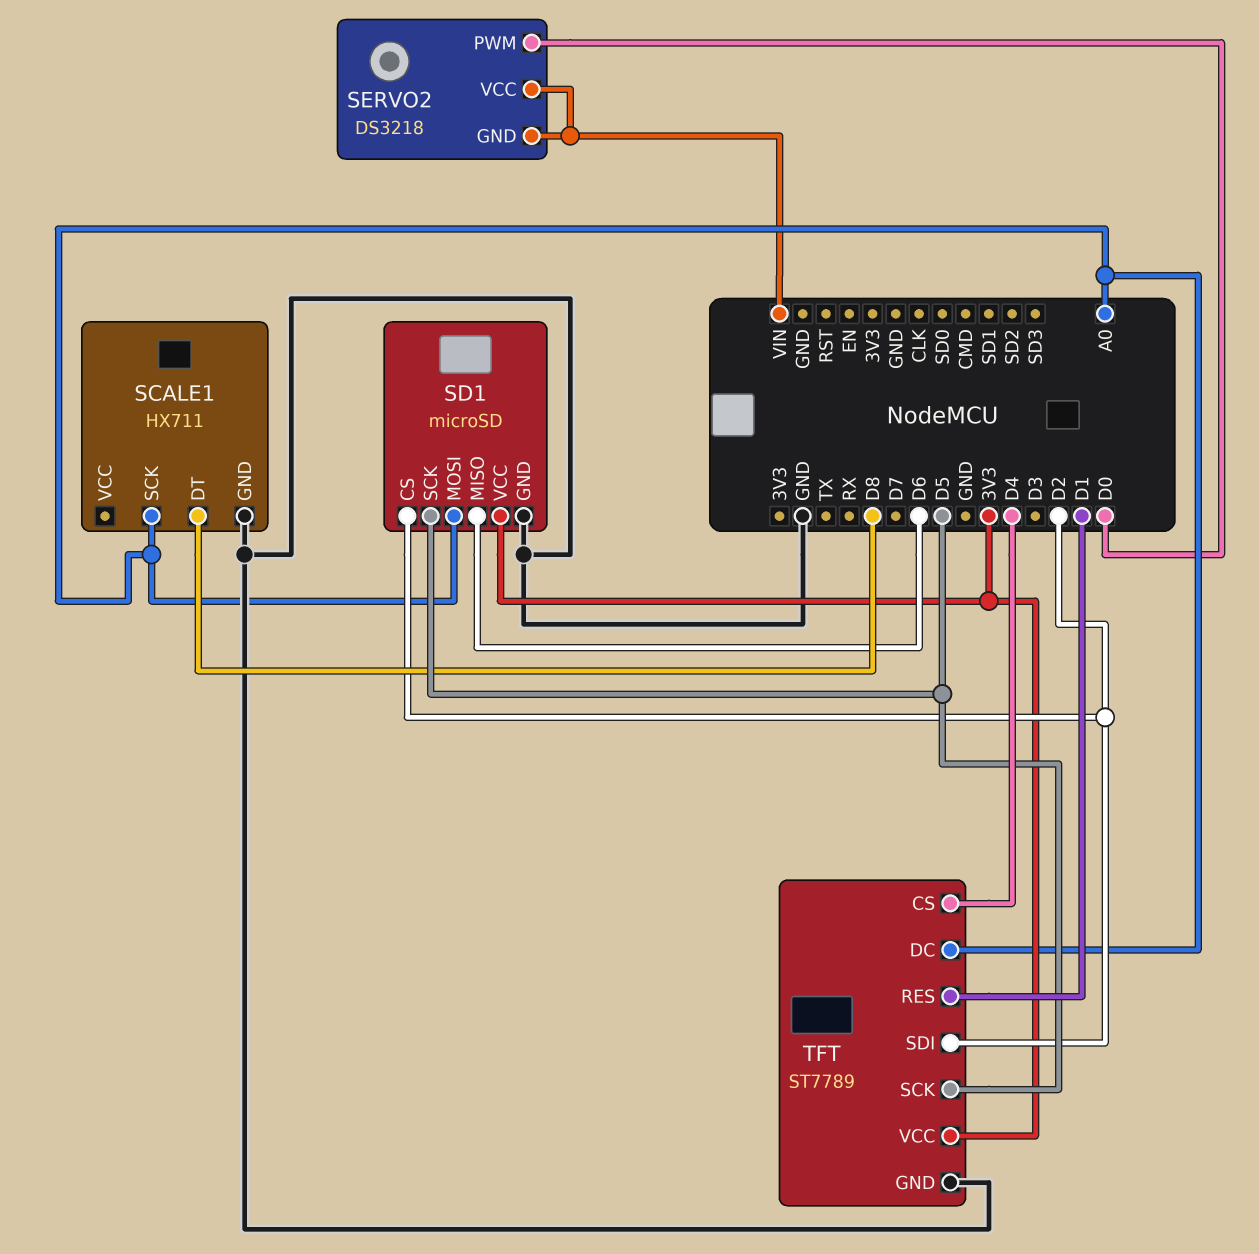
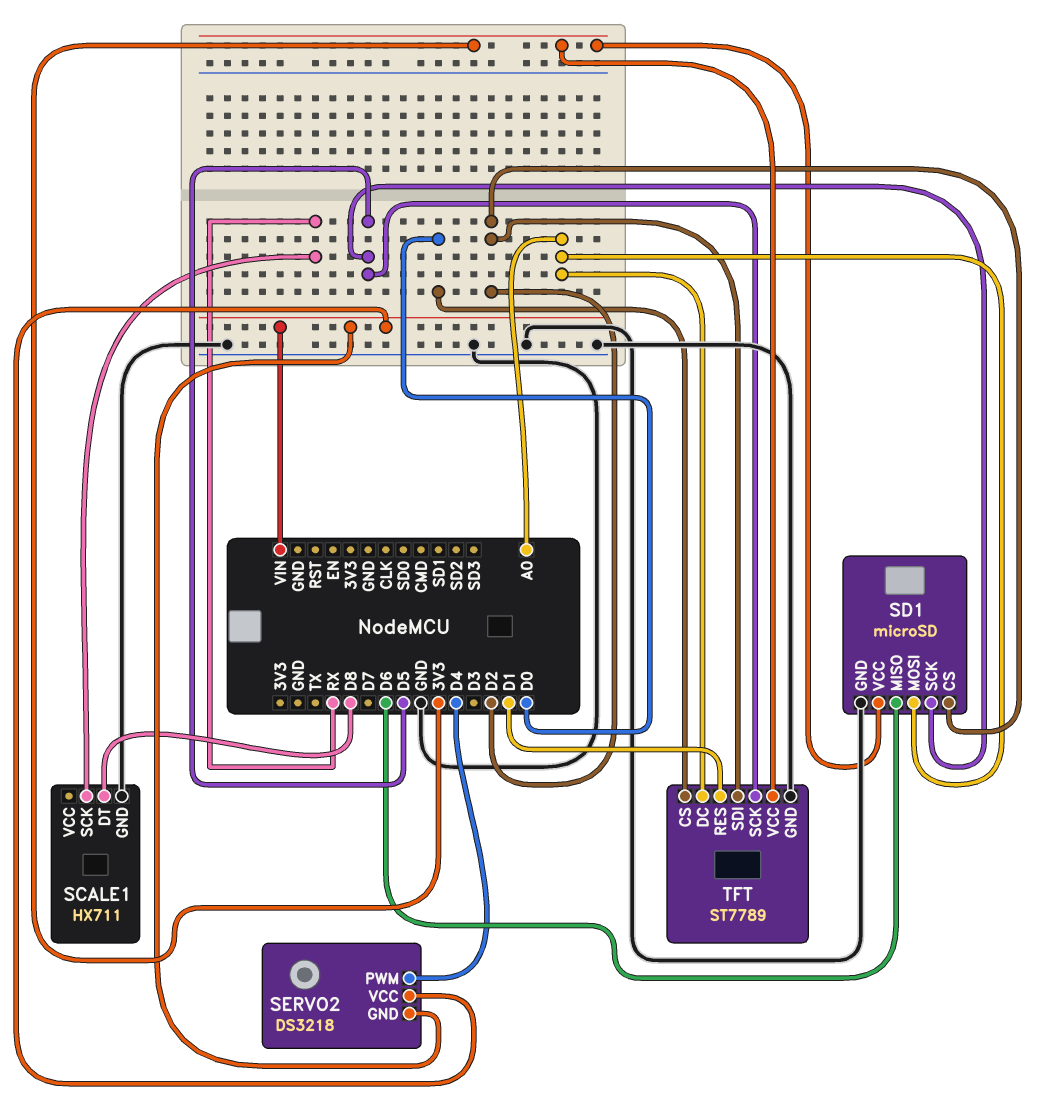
SCALE1 pin SCK: A0 -> RX
SERVO2 pin PWM: D0 -> D4
TFT pin CS: D4 -> D0

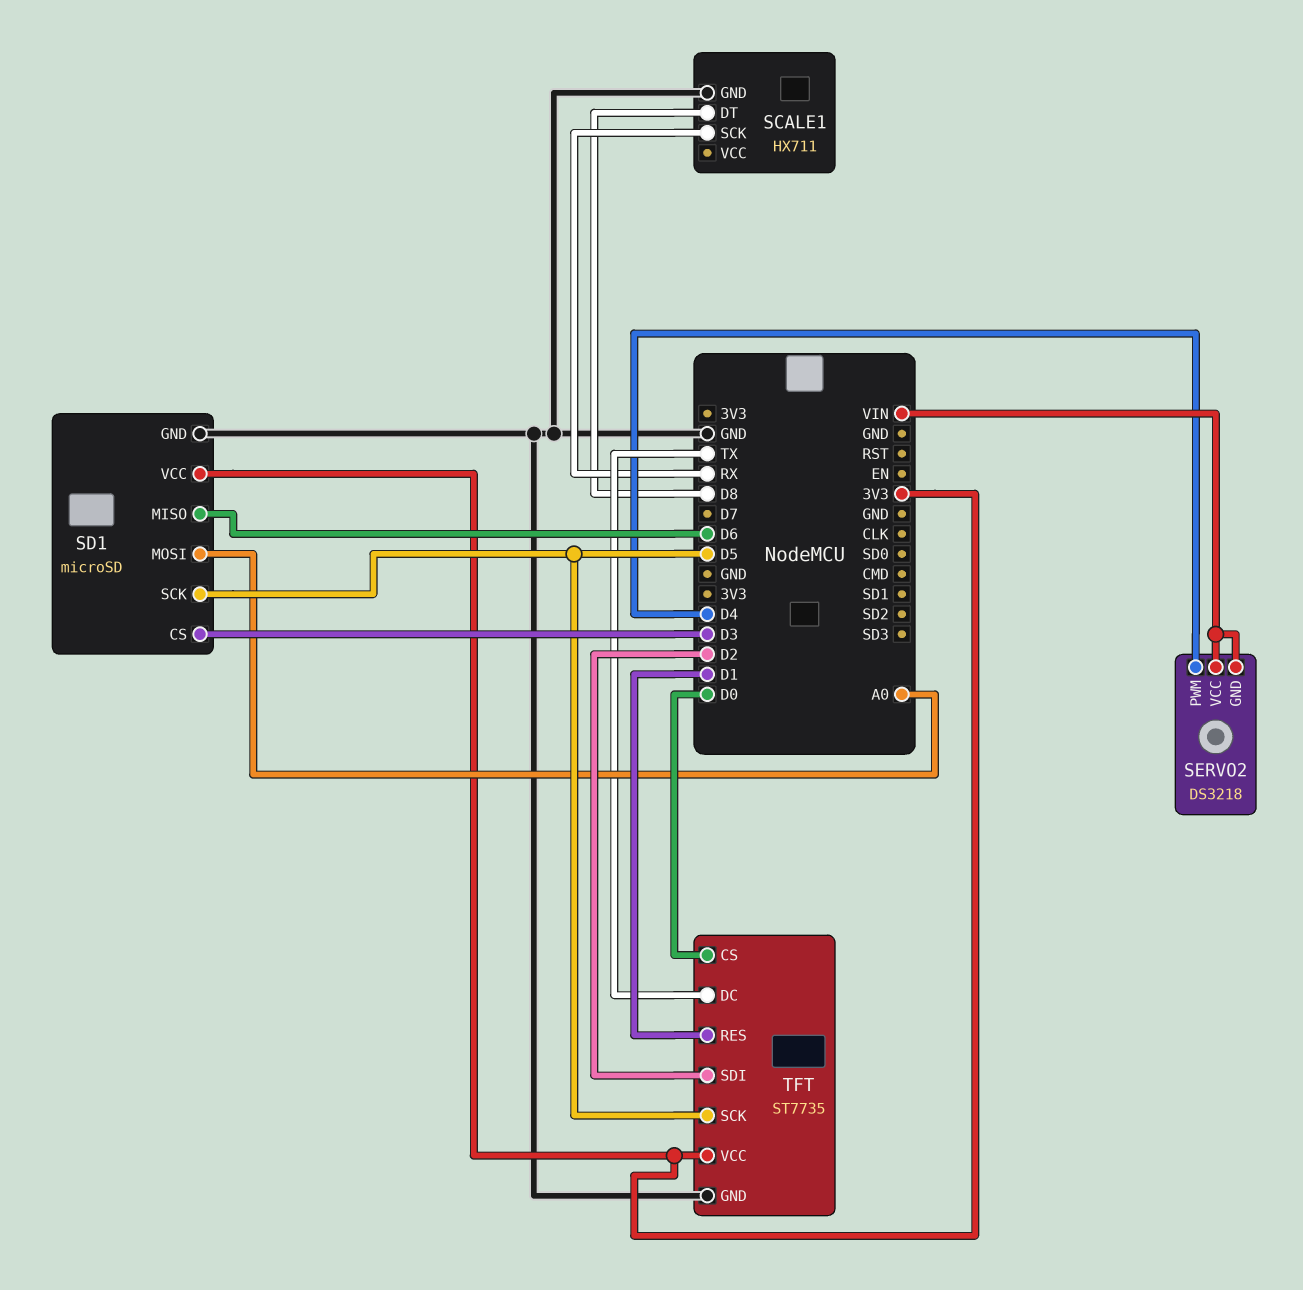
SD1 pin CS: D2 -> D3
TFT: ST7789 -> ST7735
TFT pin DC: A0 -> TX

